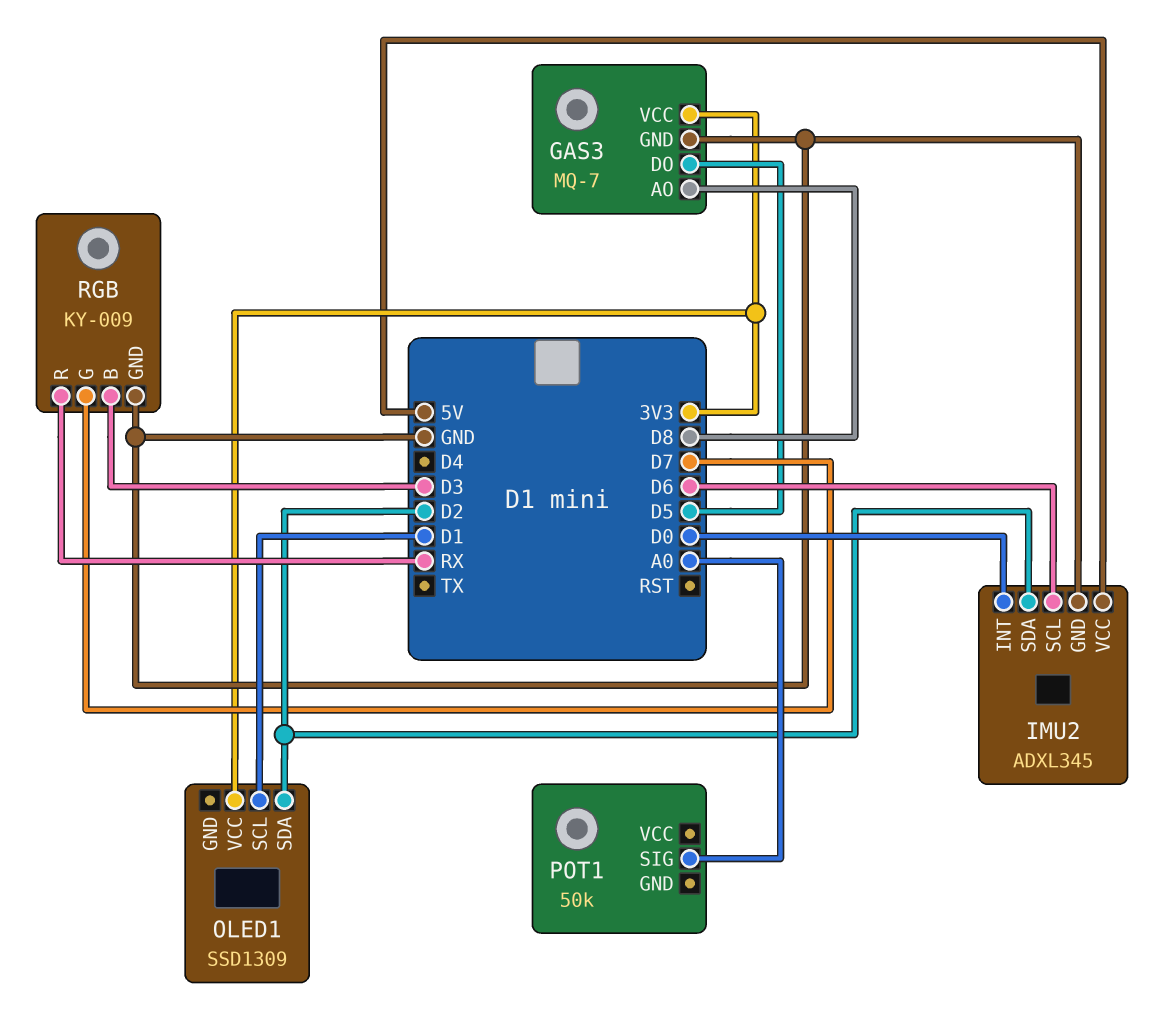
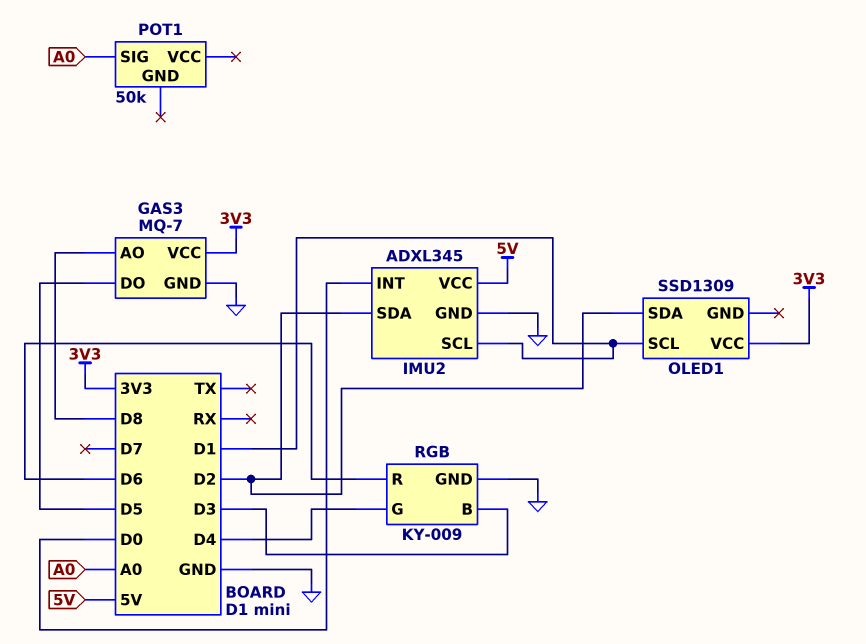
IMU2 pin SCL: D6 -> D1
RGB pin G: D7 -> D4
RGB pin R: RX -> D6

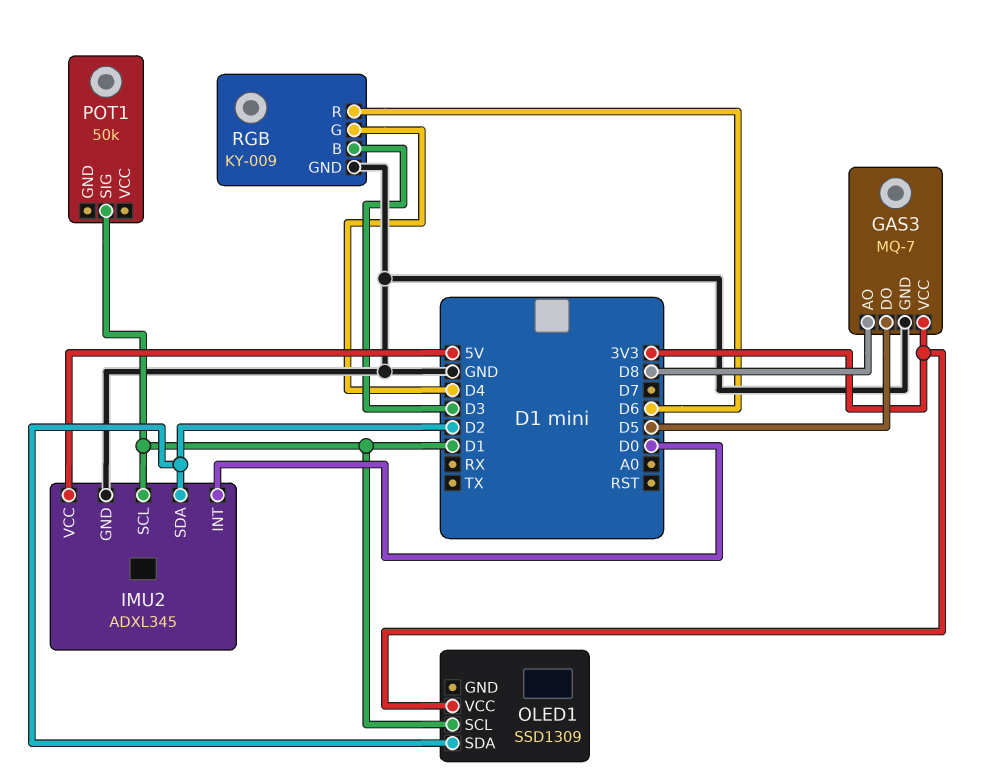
POT1 pin SIG: A0 -> D1

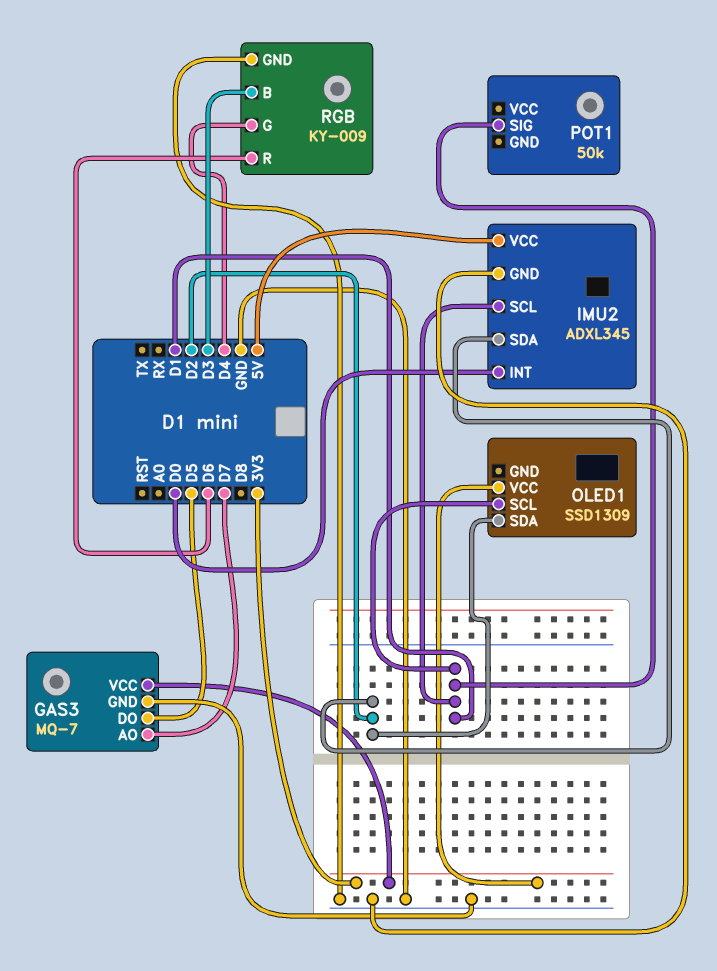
GAS3 pin AO: D8 -> D7

